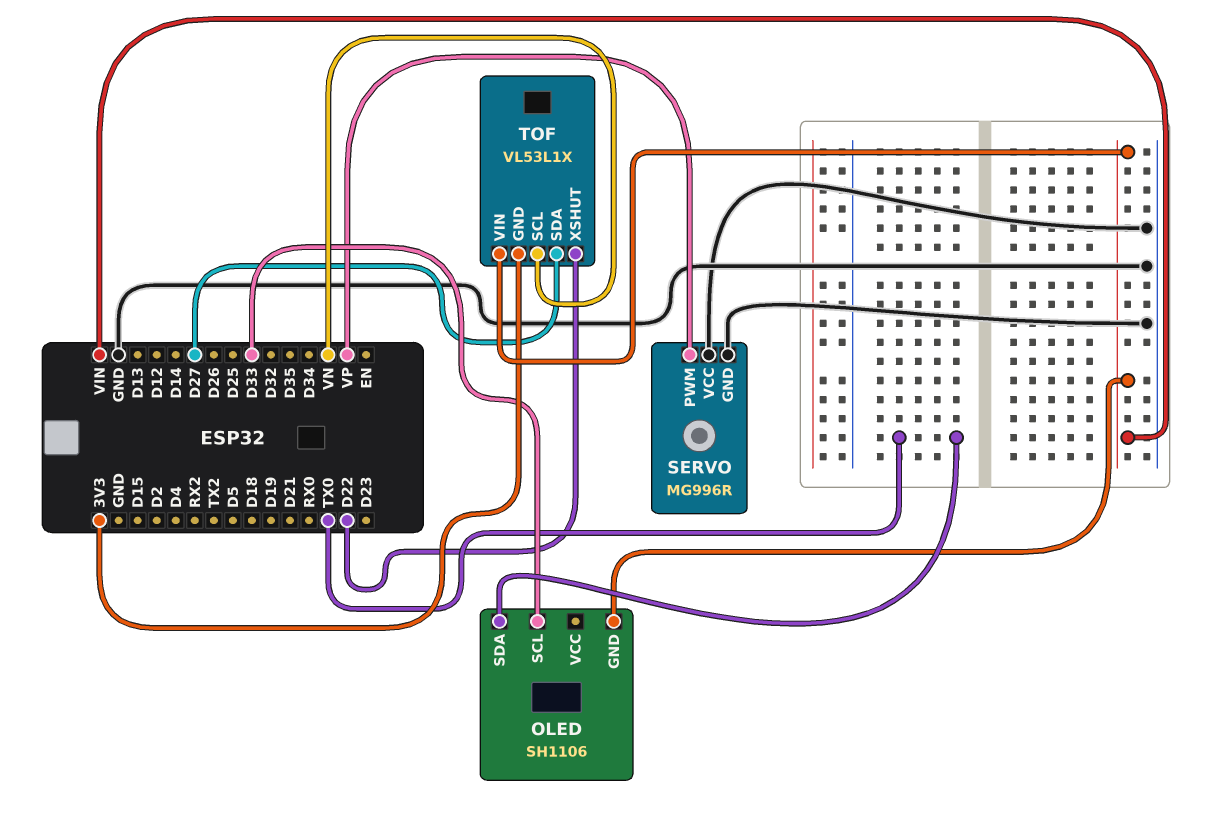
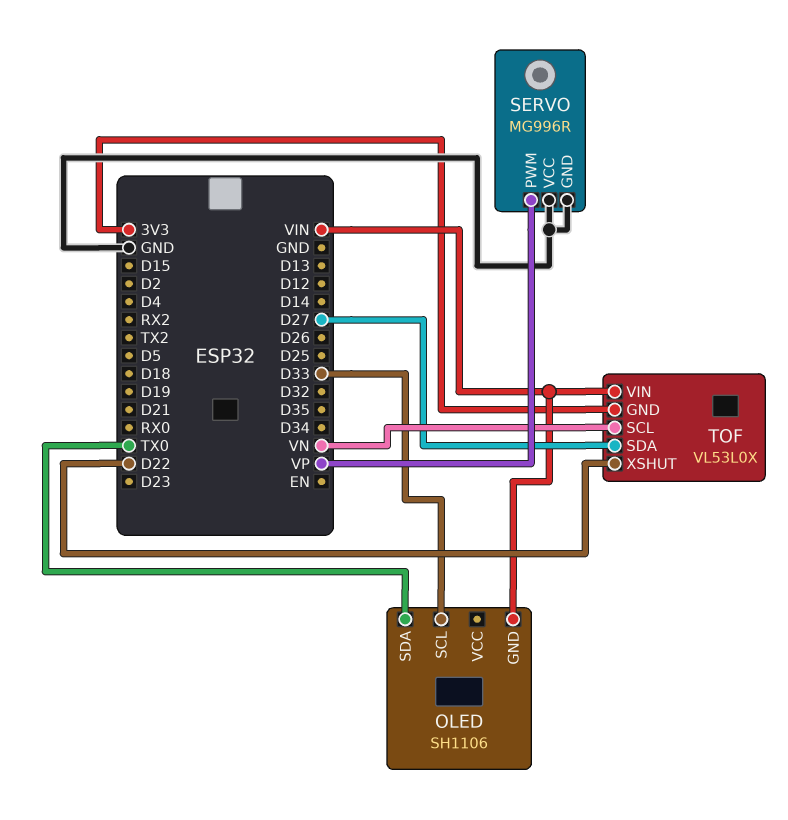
TOF: VL53L1X -> VL53L0X

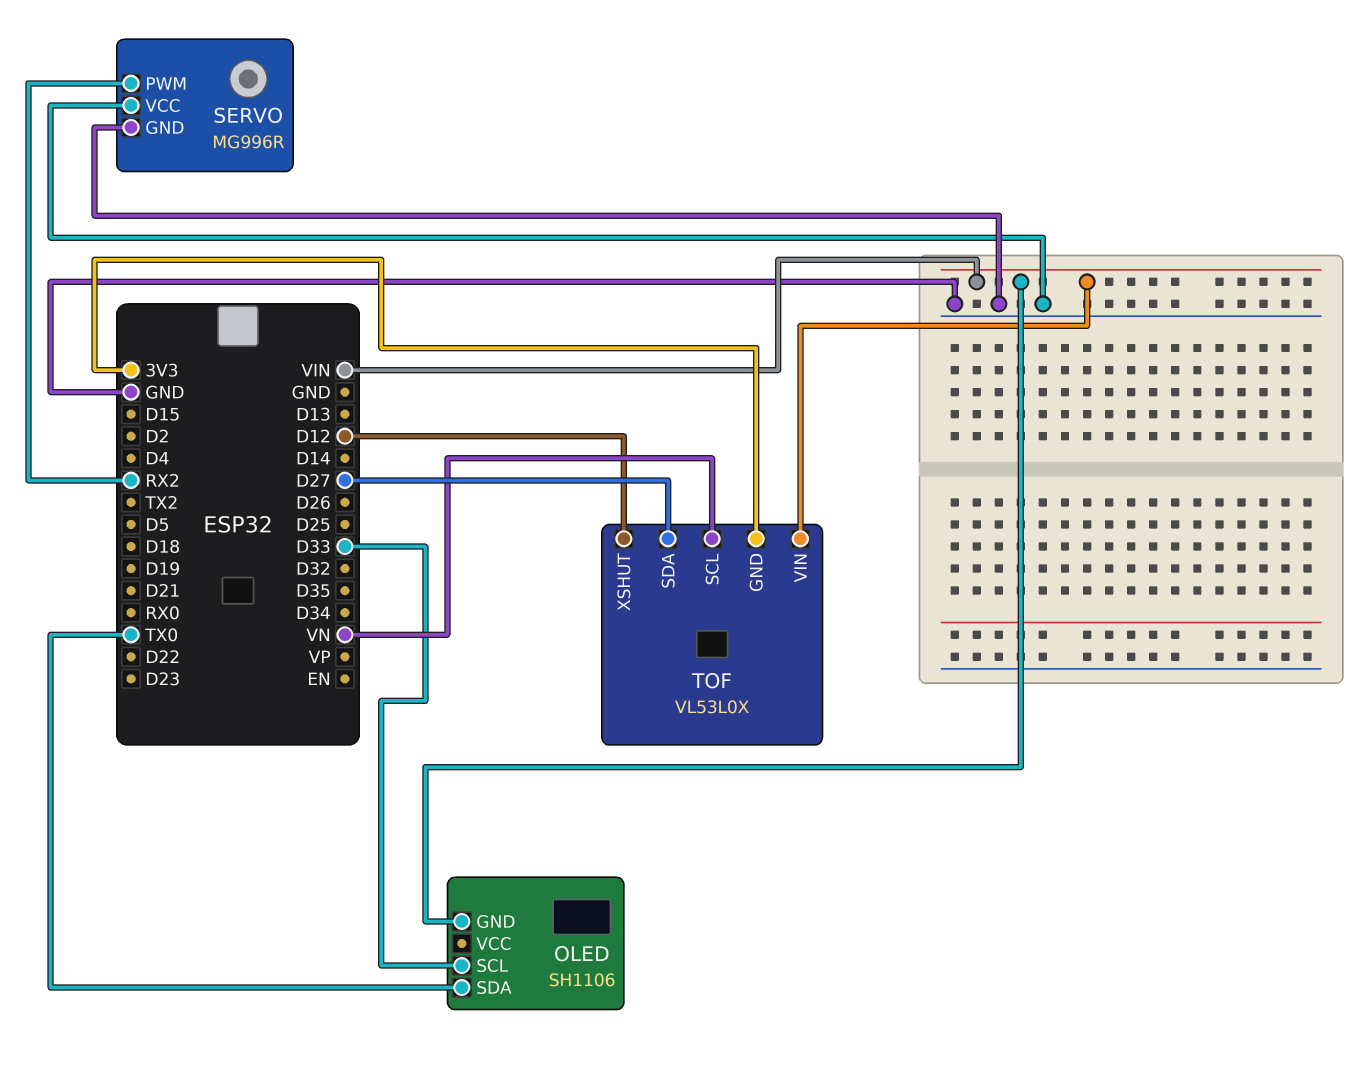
SERVO pin PWM: VP -> RX2
TOF pin XSHUT: D22 -> D12

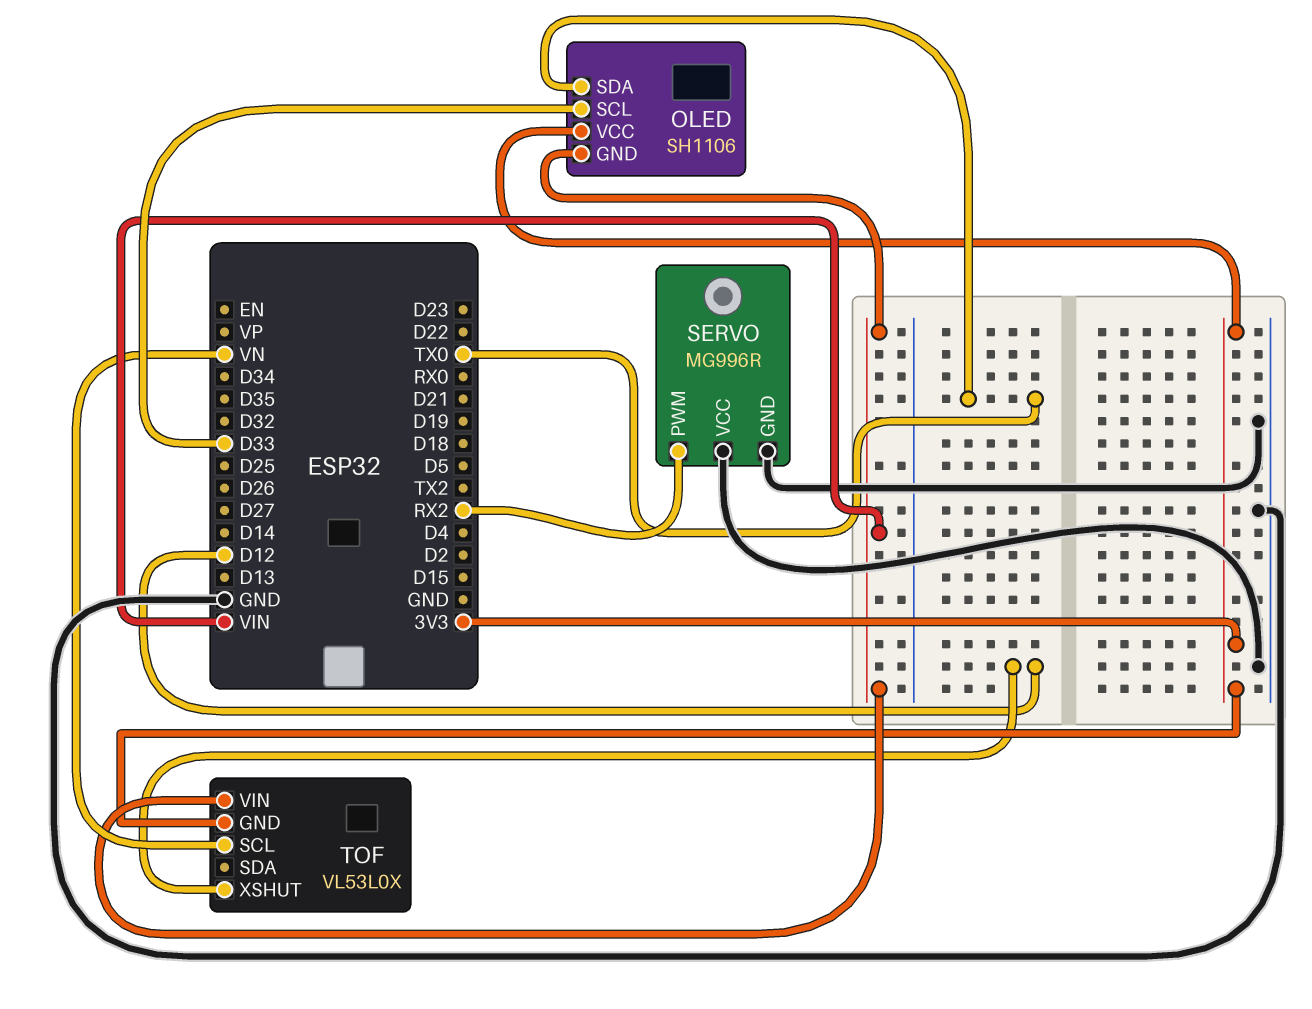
OLED pin VCC: none -> 3V3
TOF pin SDA: D27 -> none

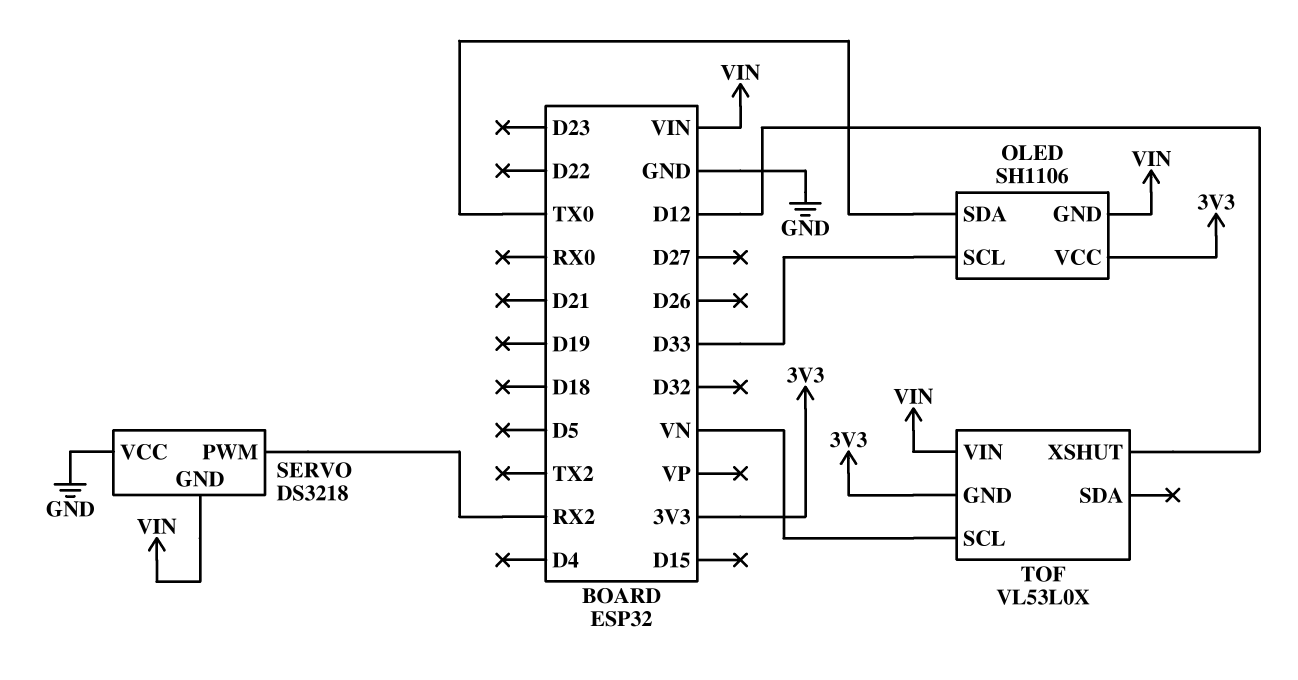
SERVO: MG996R -> DS3218
SERVO pin GND: GND -> VIN

